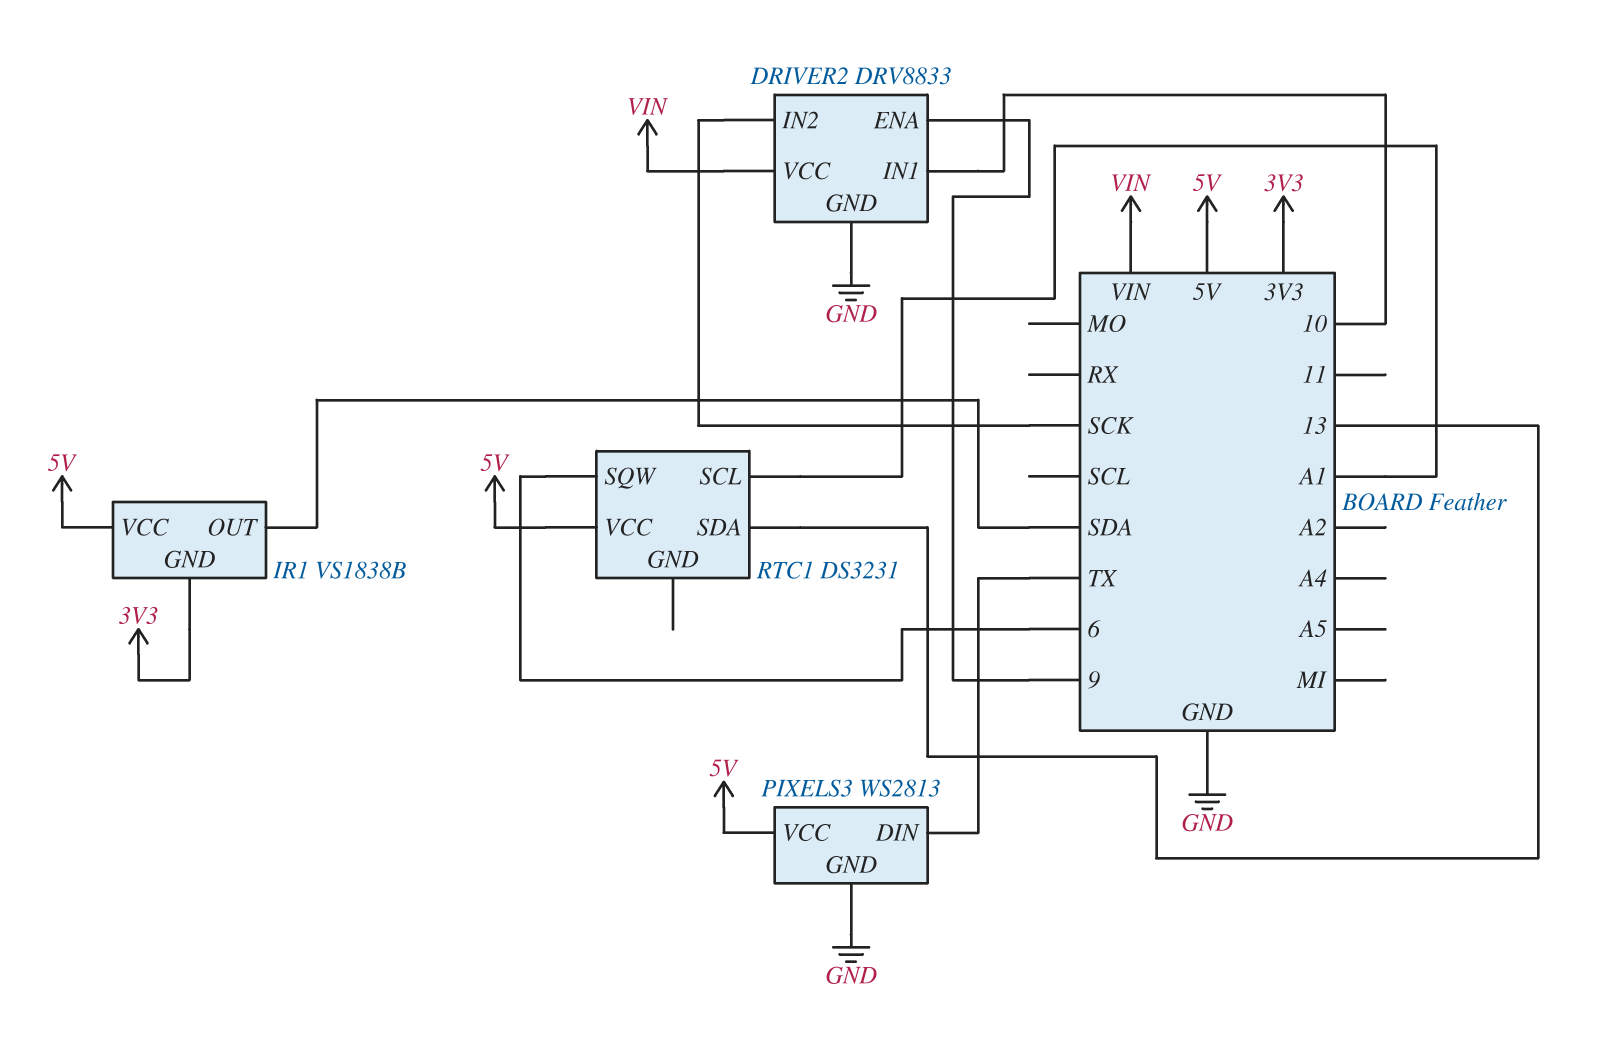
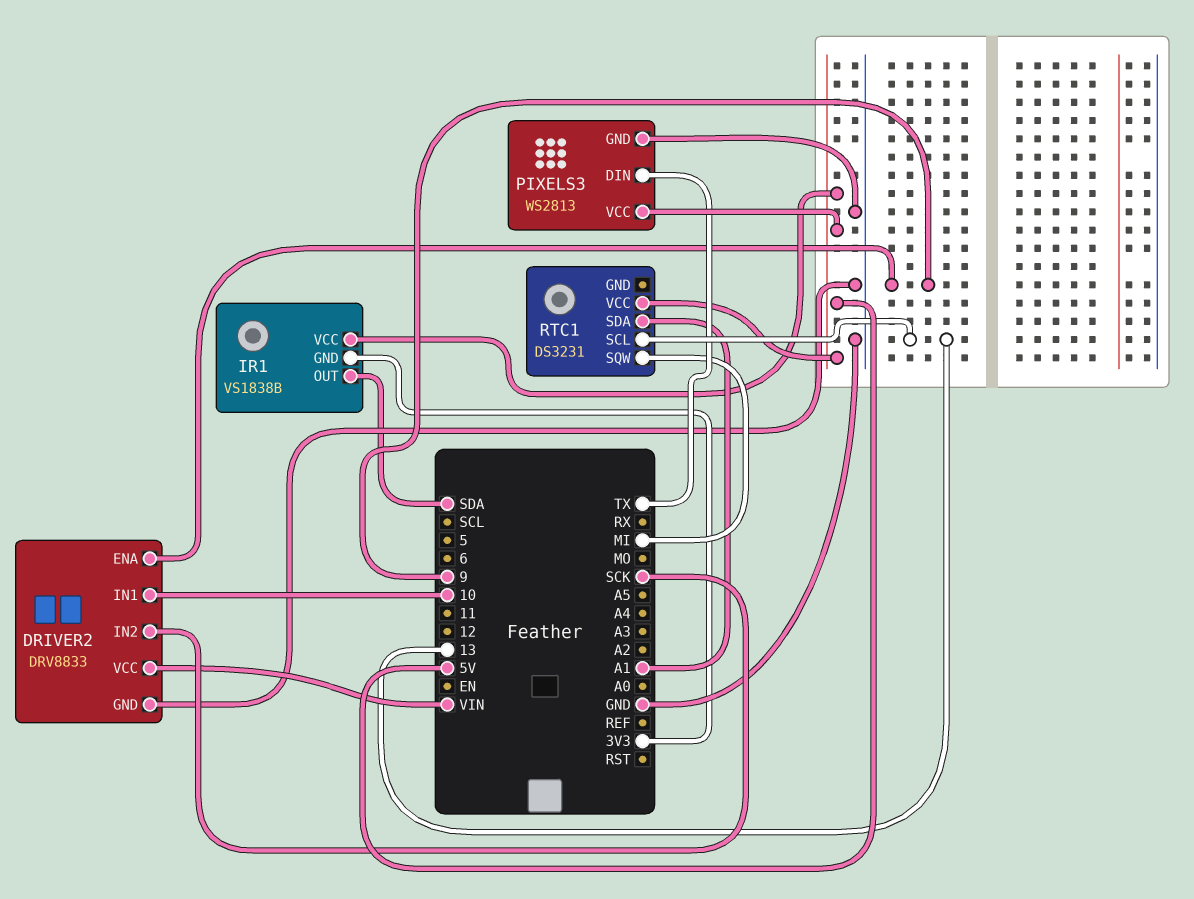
RTC1 pin SCL: A1 -> 13
RTC1 pin SDA: 13 -> A1
RTC1 pin SQW: 6 -> MI

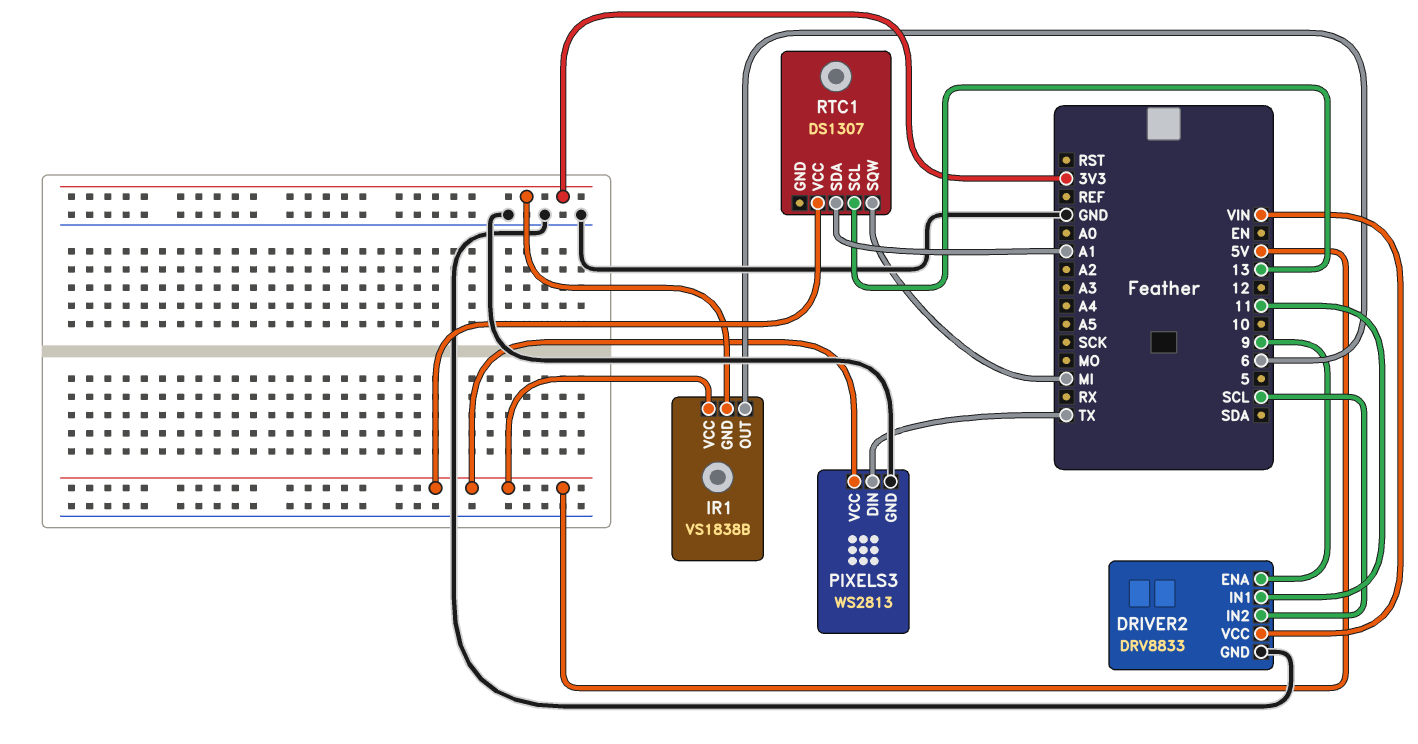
DRIVER2 pin IN1: 10 -> 11
DRIVER2 pin IN2: SCK -> SCL
IR1 pin OUT: SDA -> 6
RTC1: DS3231 -> DS1307

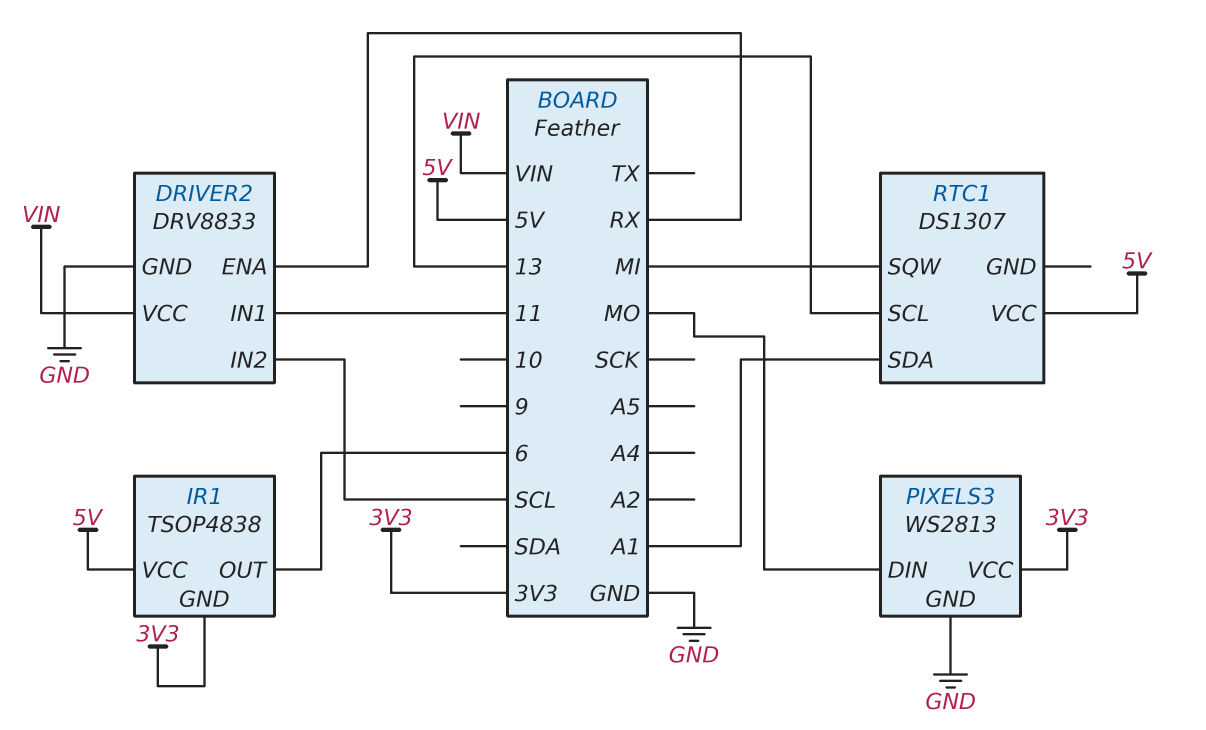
DRIVER2 pin ENA: 9 -> RX
IR1: VS1838B -> TSOP4838
PIXELS3 pin DIN: TX -> MO
PIXELS3 pin VCC: 5V -> 3V3

